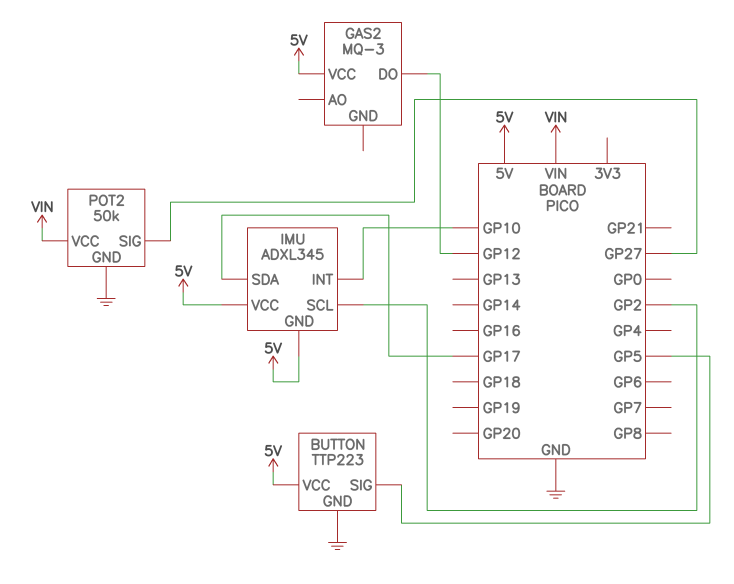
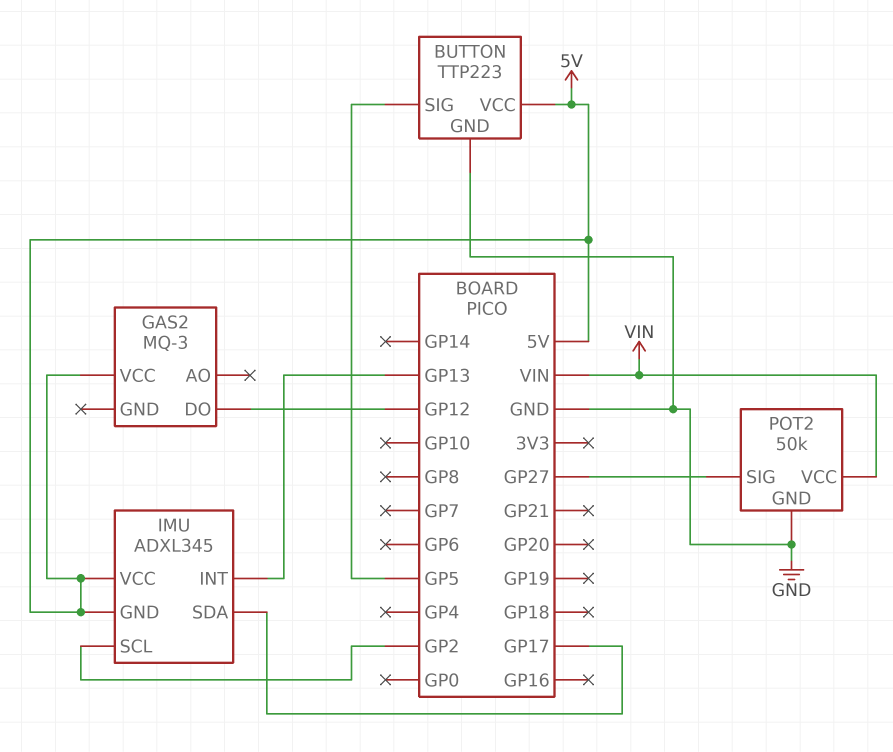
IMU pin INT: GP10 -> GP13

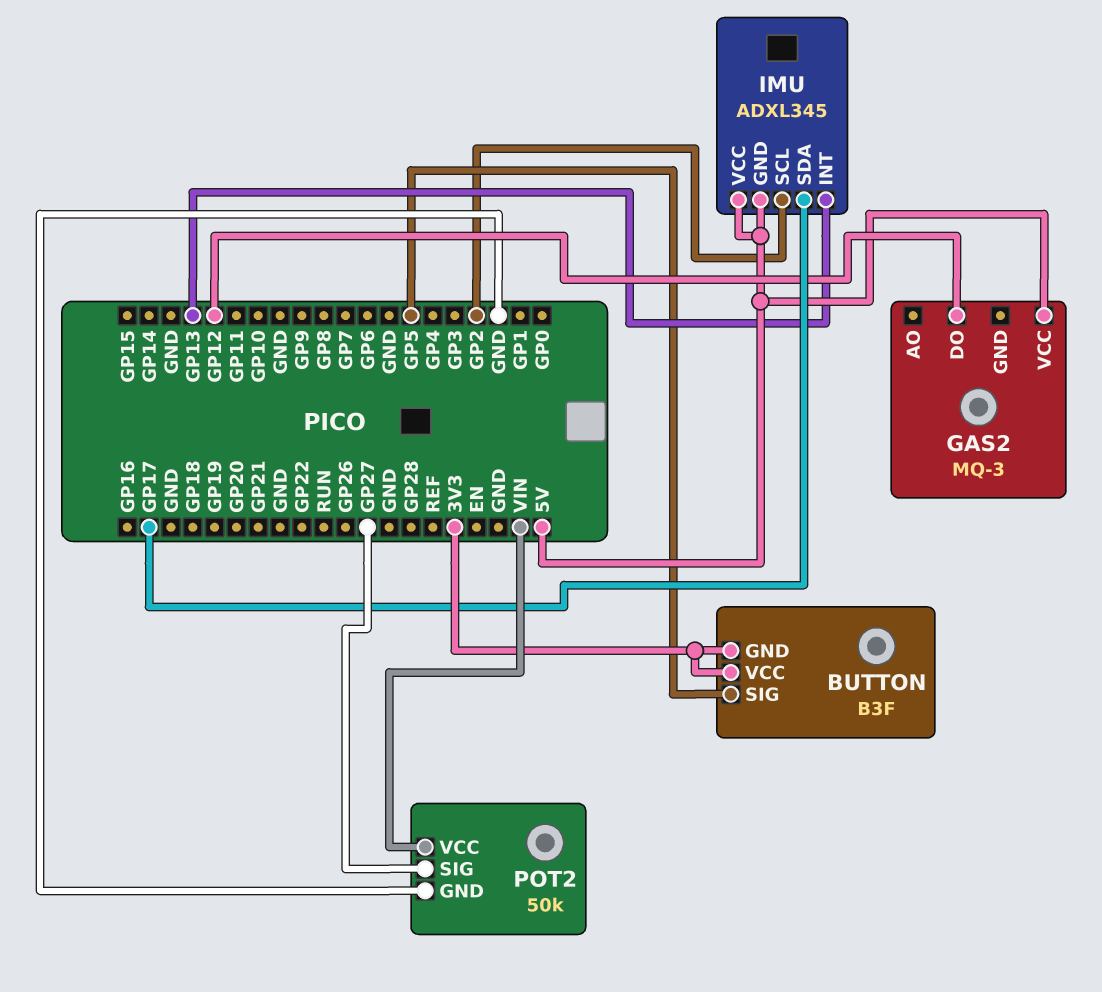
BUTTON: TTP223 -> B3F
BUTTON pin GND: GND -> 3V3
BUTTON pin VCC: 5V -> 3V3

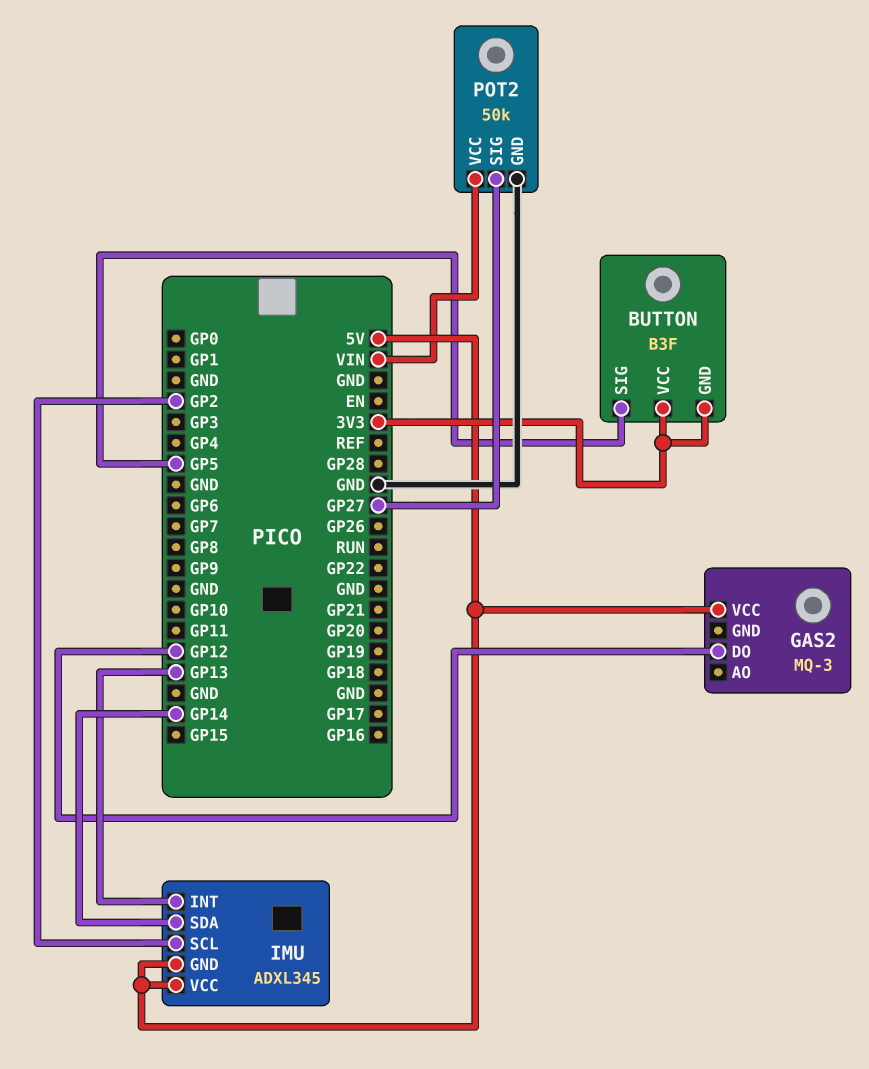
IMU pin SDA: GP17 -> GP14

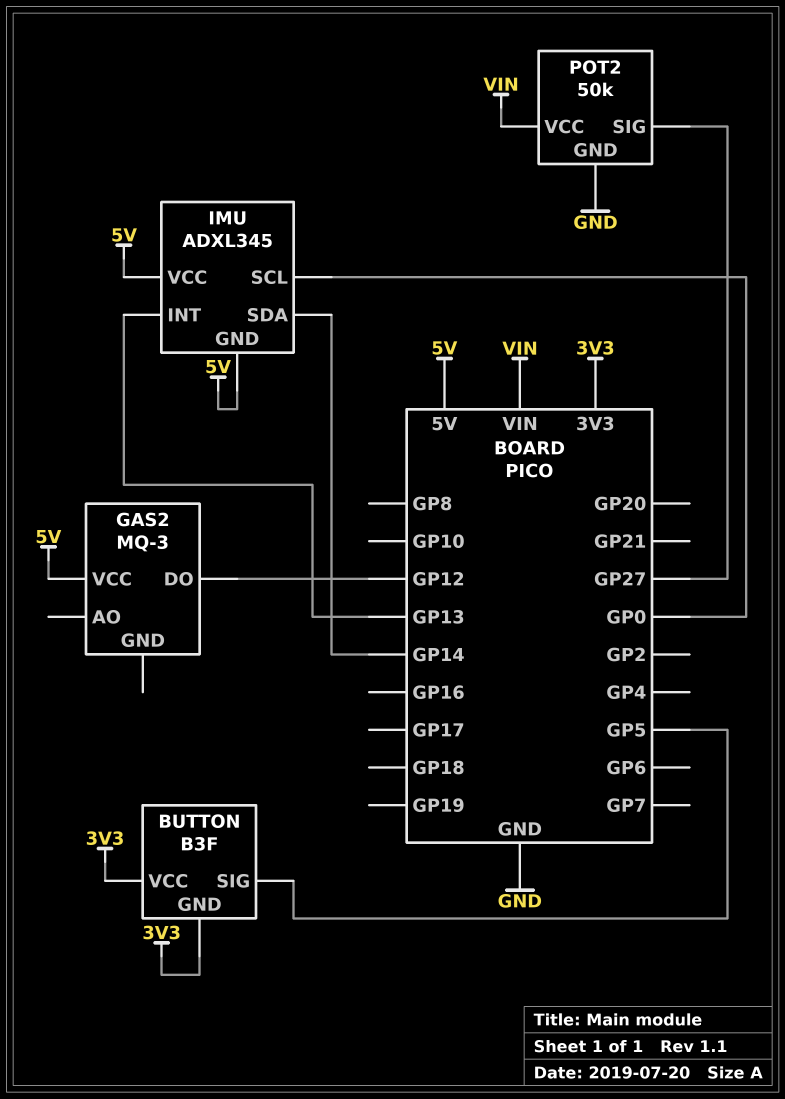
IMU pin SCL: GP2 -> GP0

